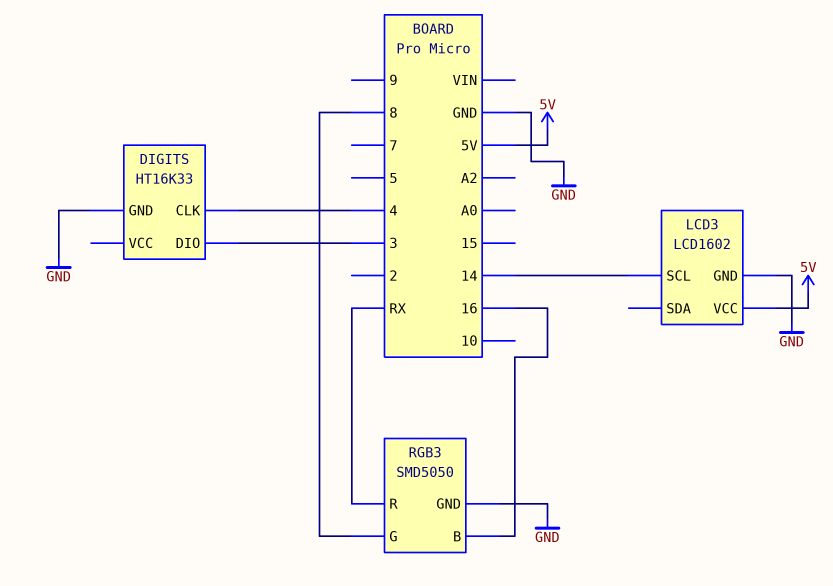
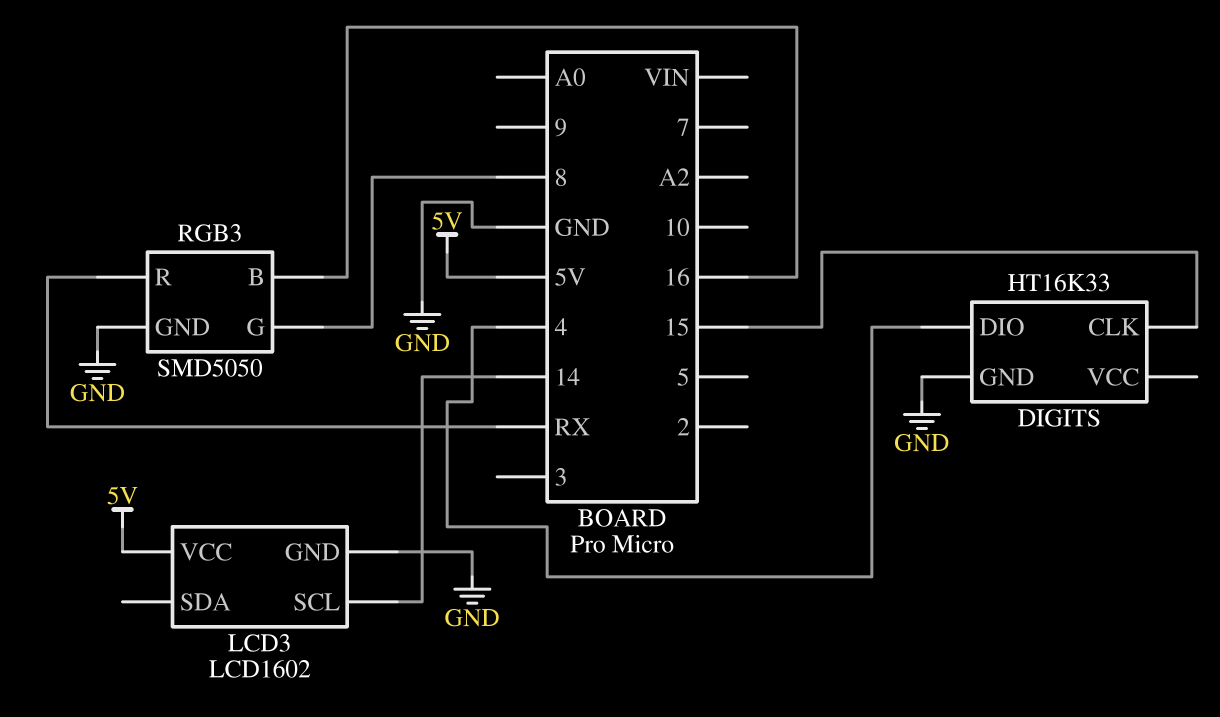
DIGITS pin CLK: 4 -> 15
DIGITS pin DIO: 3 -> 4

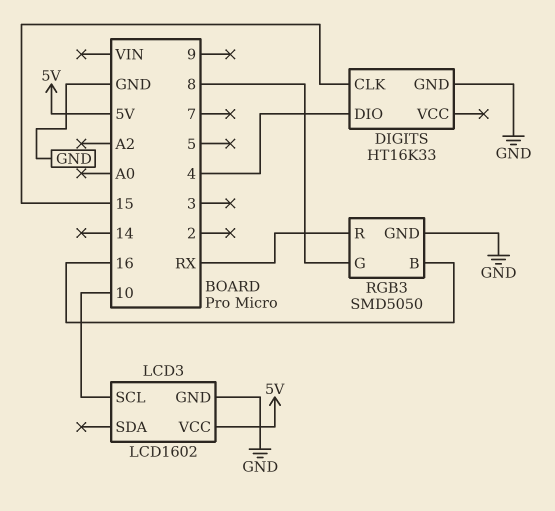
LCD3 pin SCL: 14 -> 10

